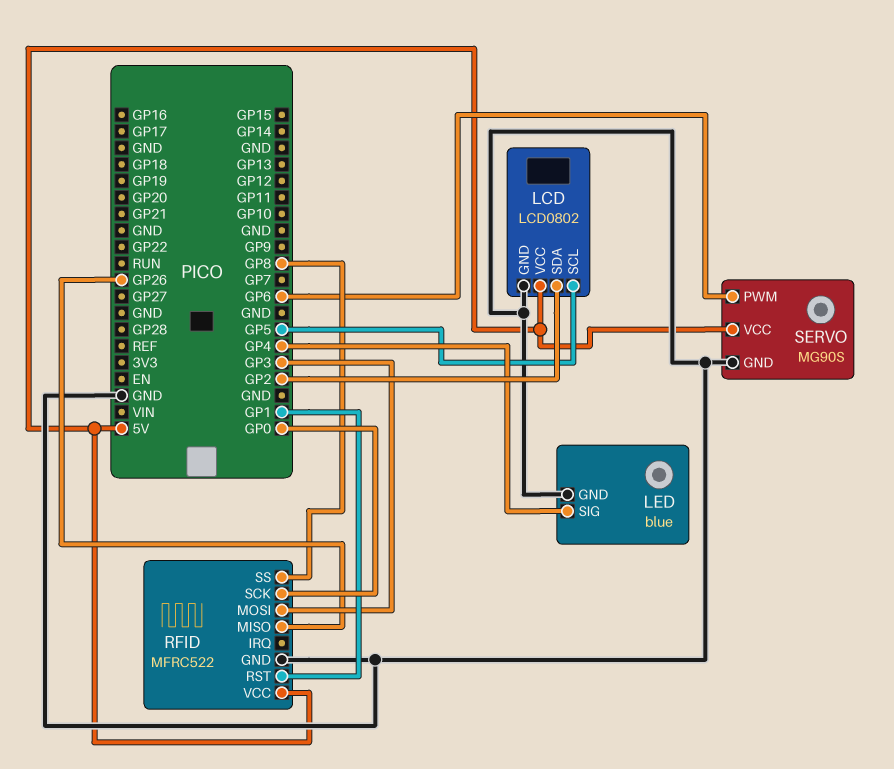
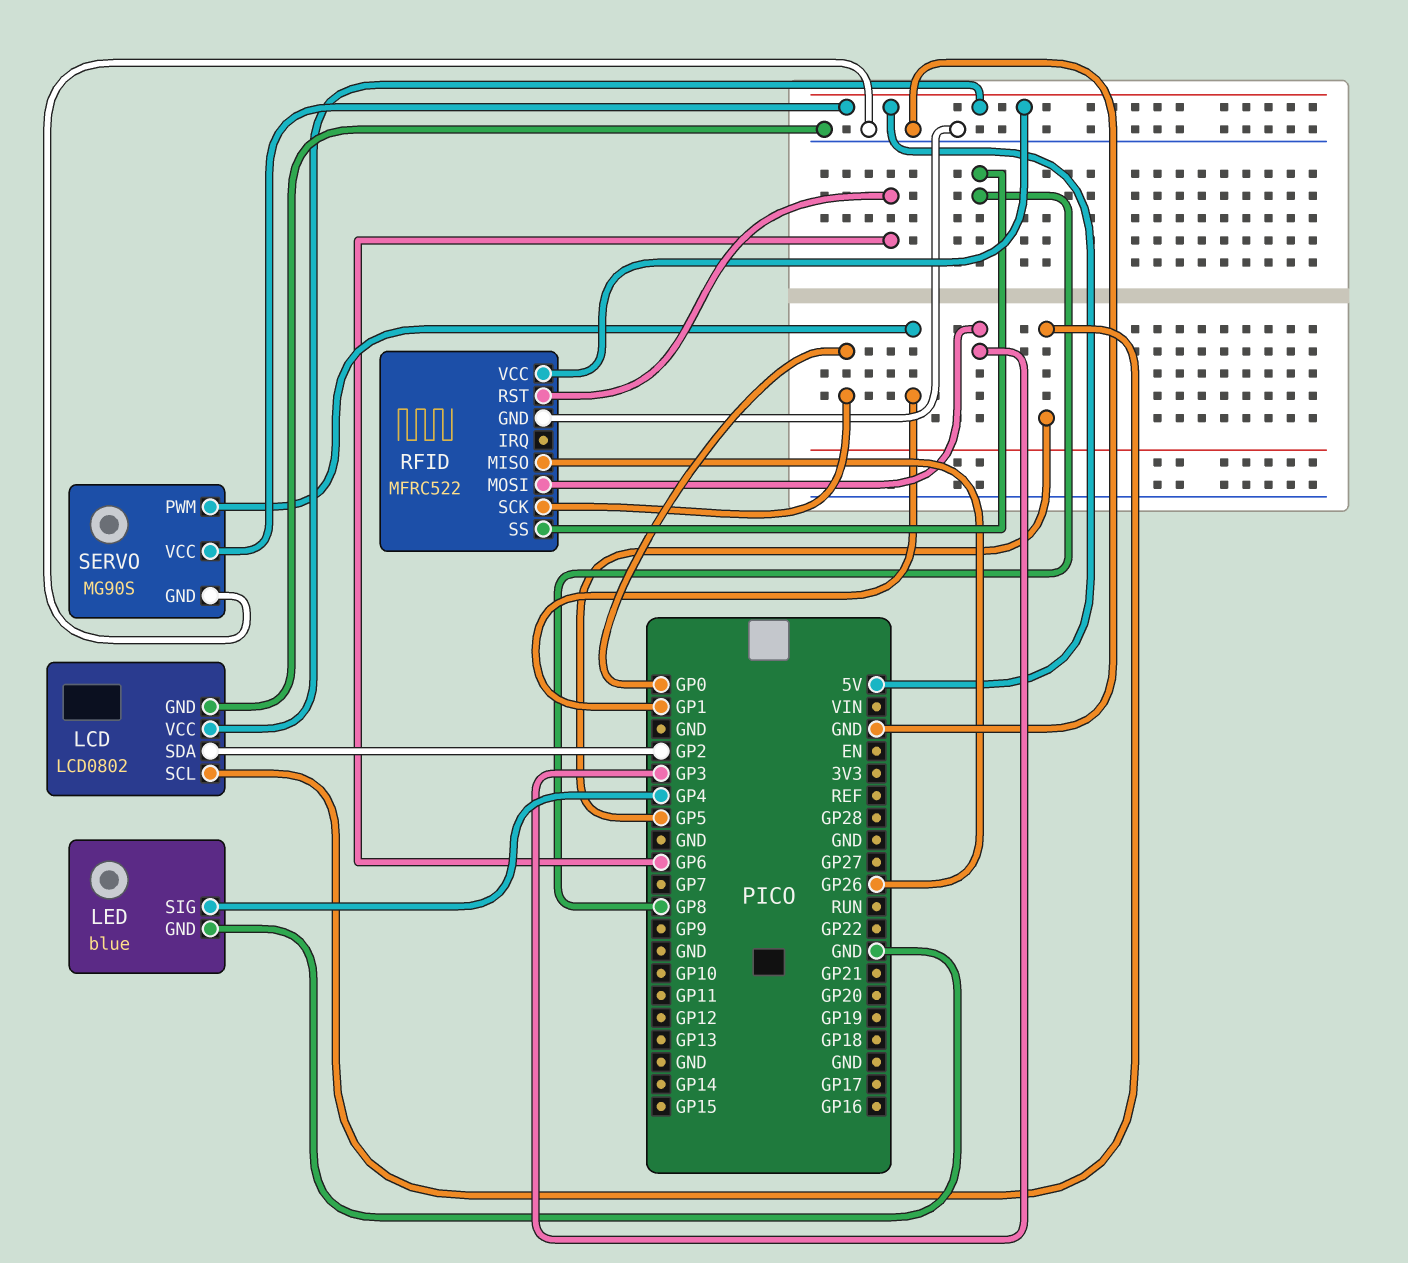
RFID pin RST: GP1 -> GP6
SERVO pin PWM: GP6 -> GP1

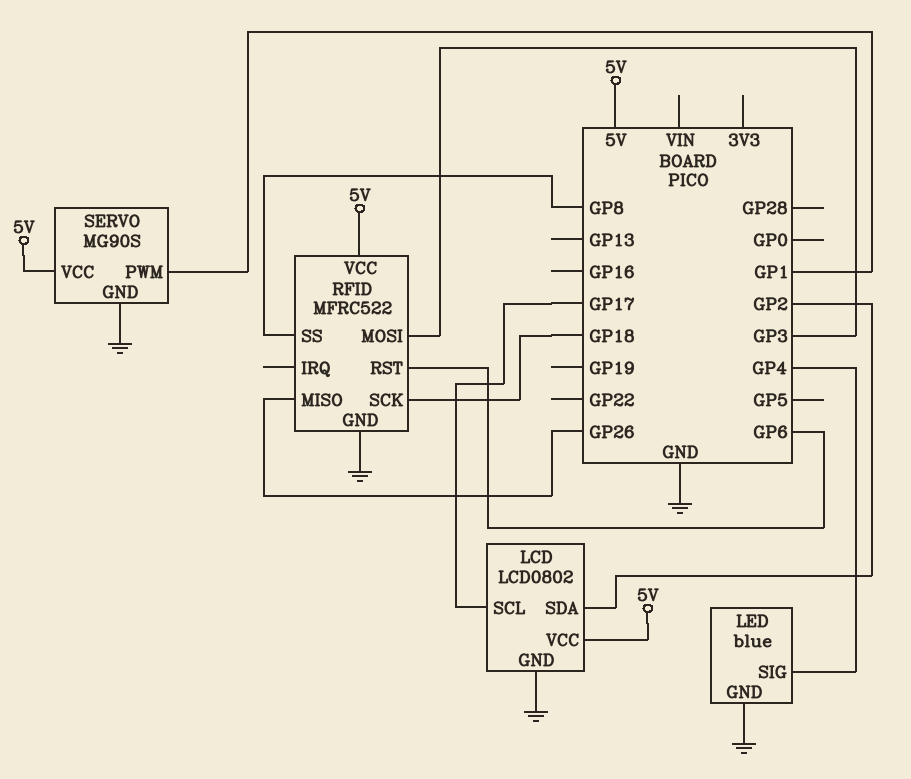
LCD pin SCL: GP5 -> GP17
RFID pin SCK: GP0 -> GP18

